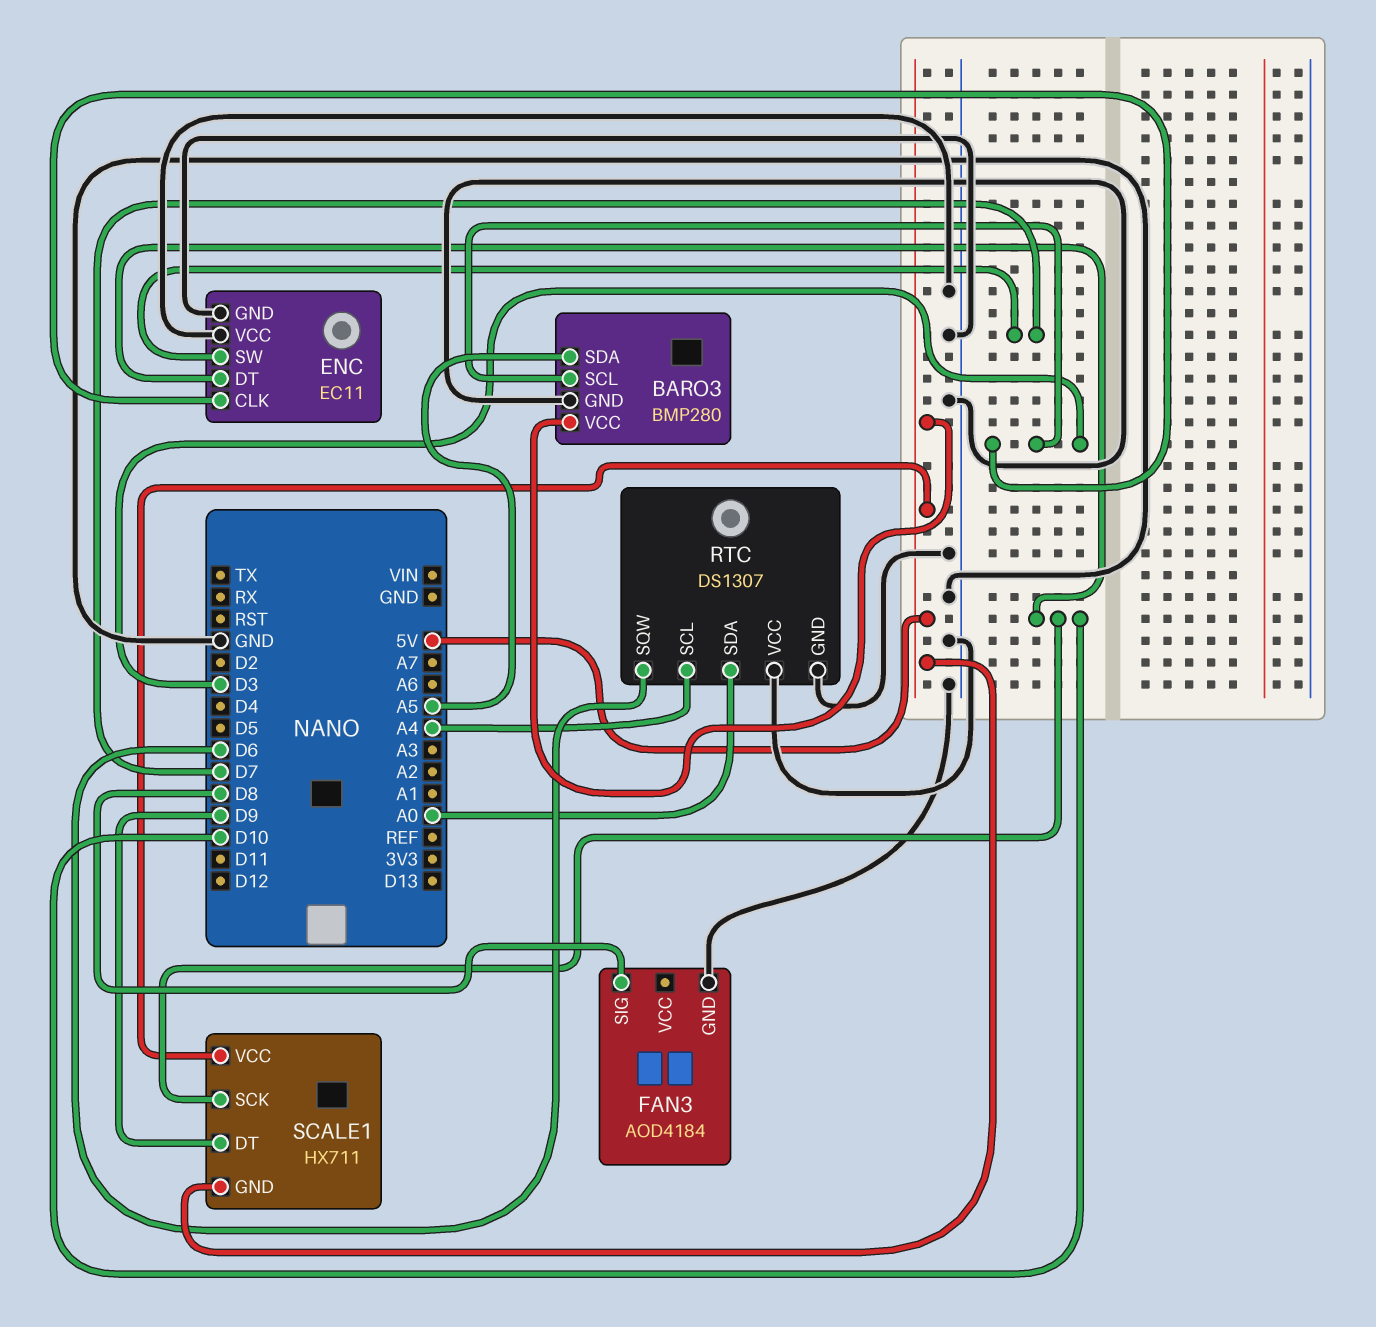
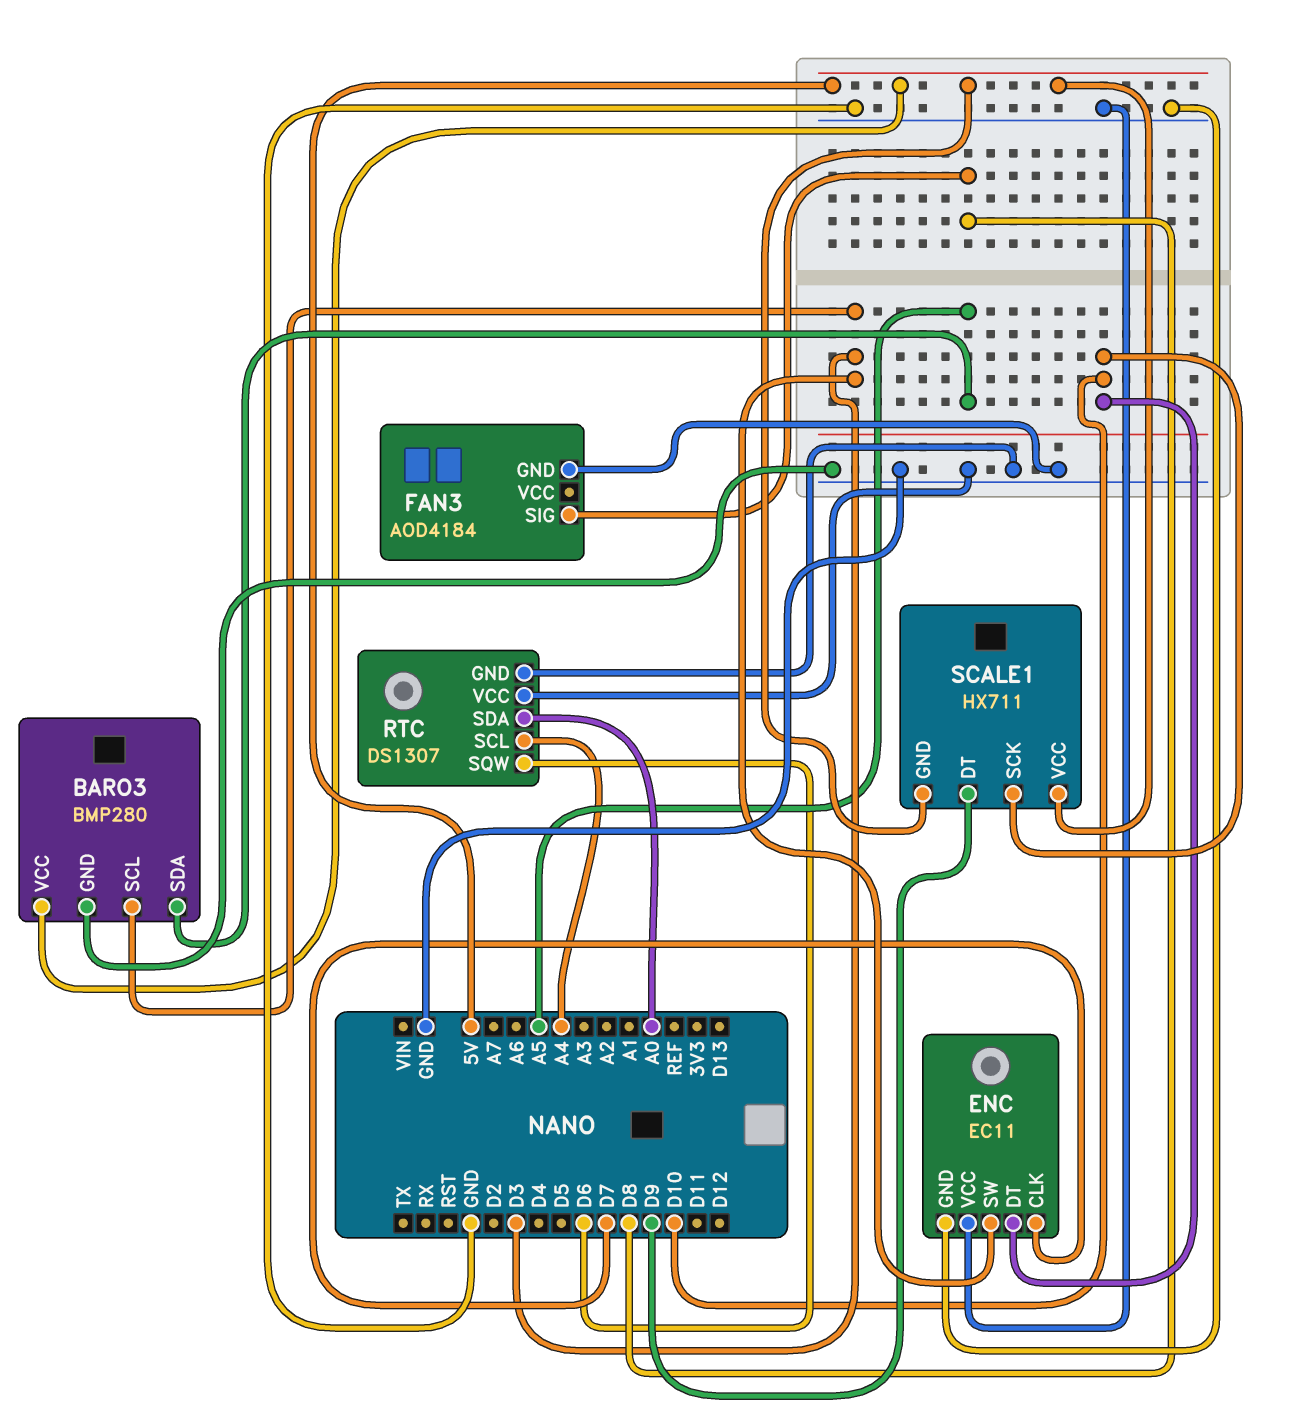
ENC pin CLK: D3 -> D7
ENC pin SW: D7 -> D3

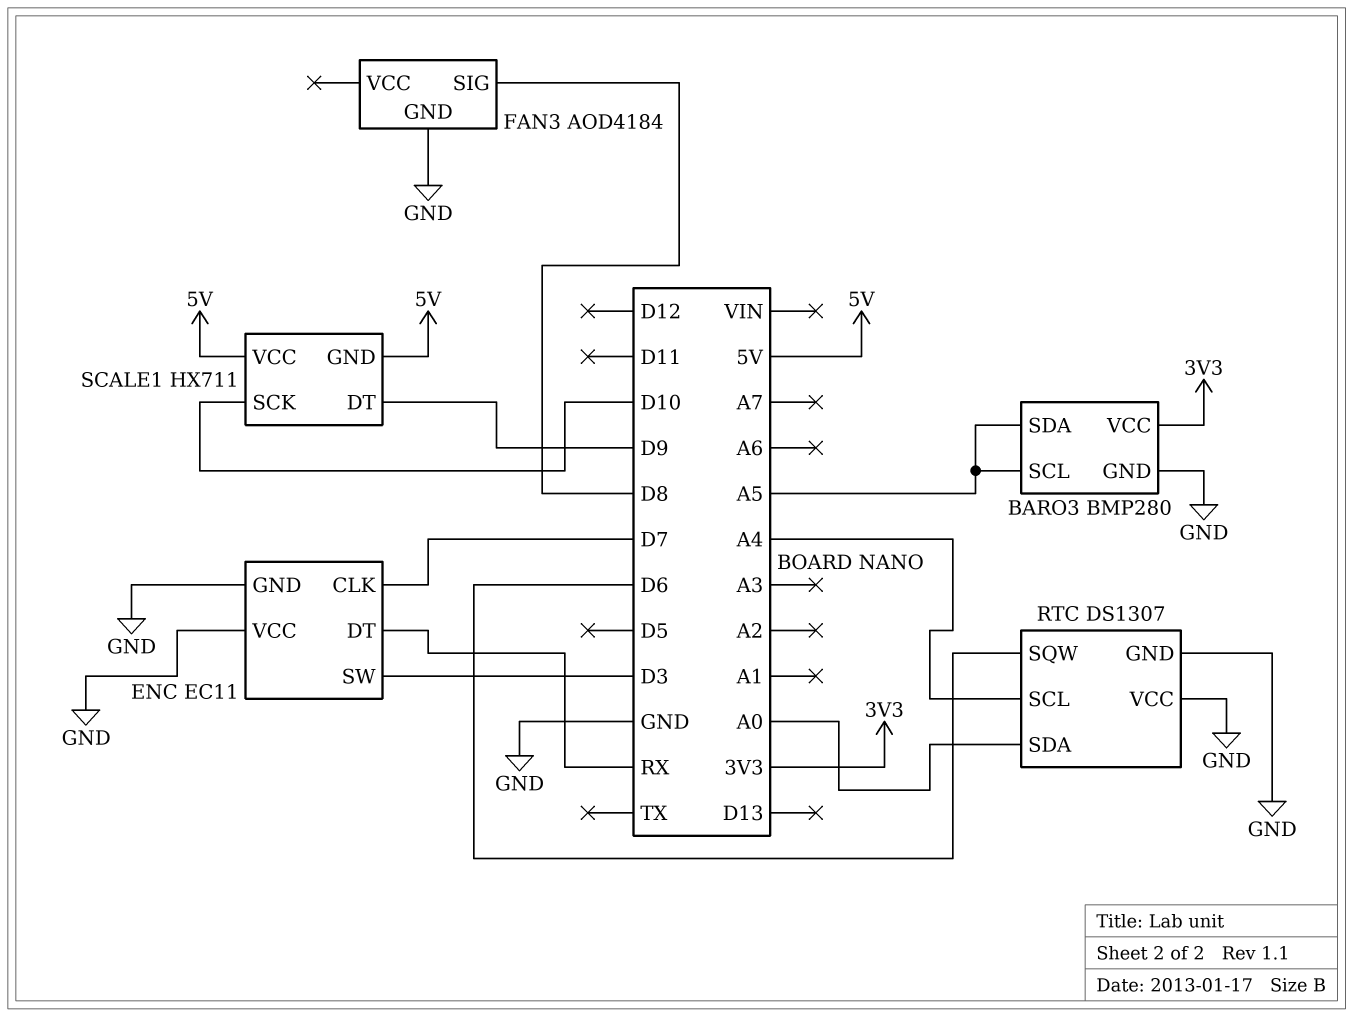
BARO3 pin SCL: D3 -> A5
BARO3 pin VCC: 5V -> 3V3
ENC pin DT: D10 -> RX

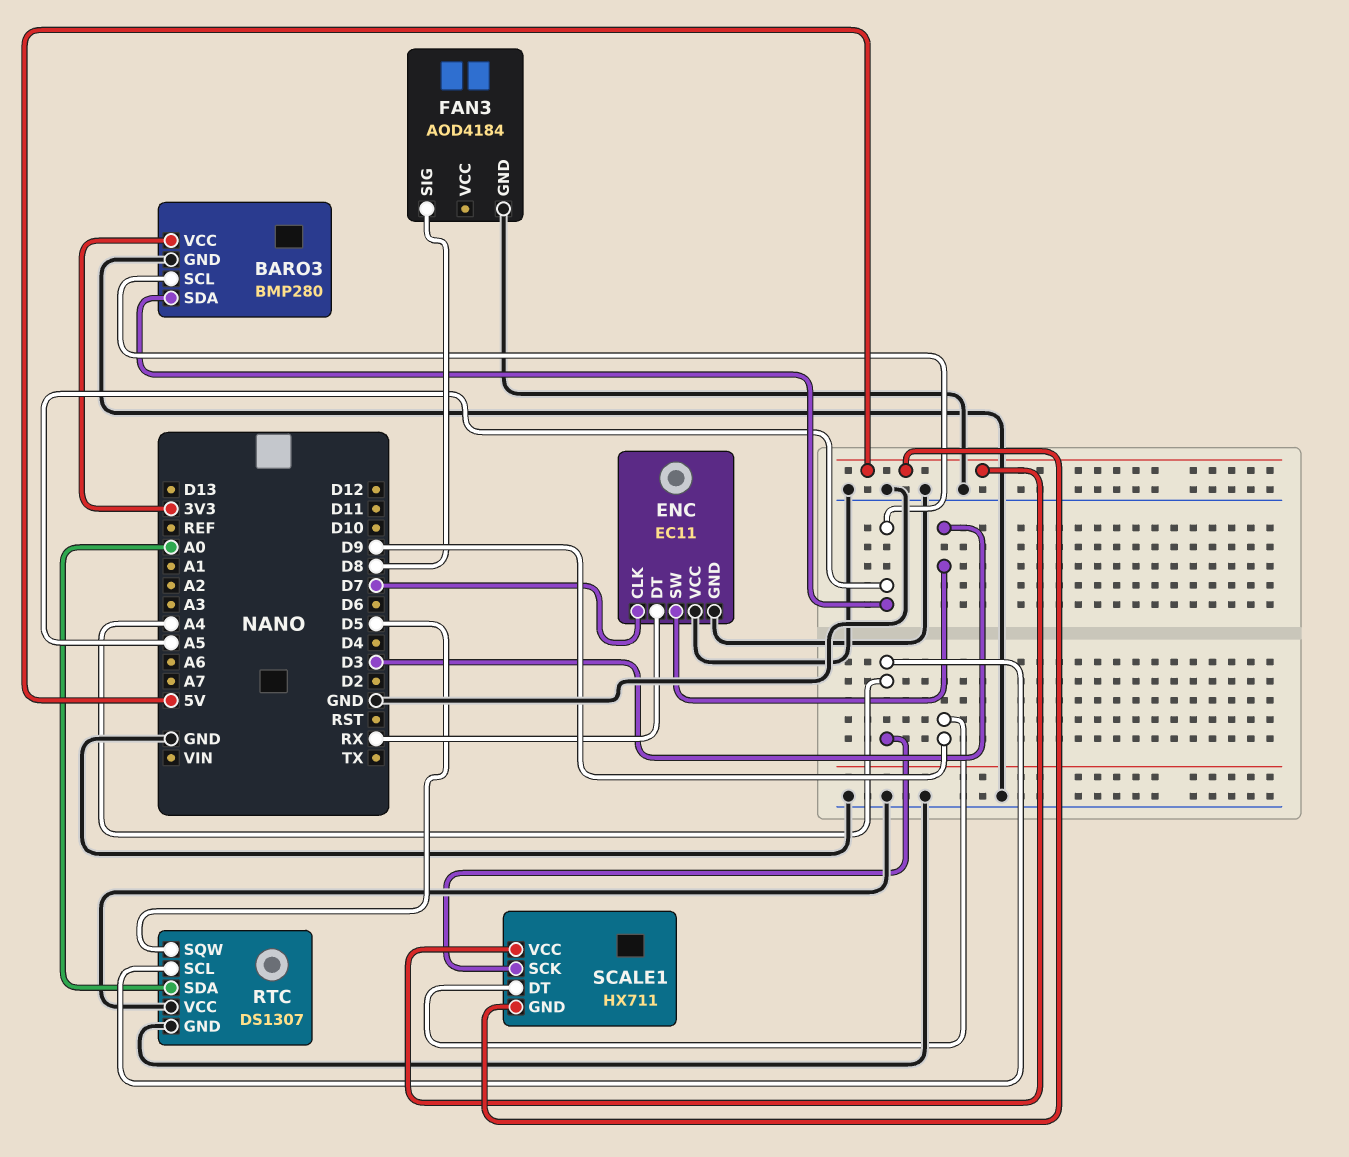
RTC pin SQW: D6 -> D5
SCALE1 pin SCK: D10 -> A4

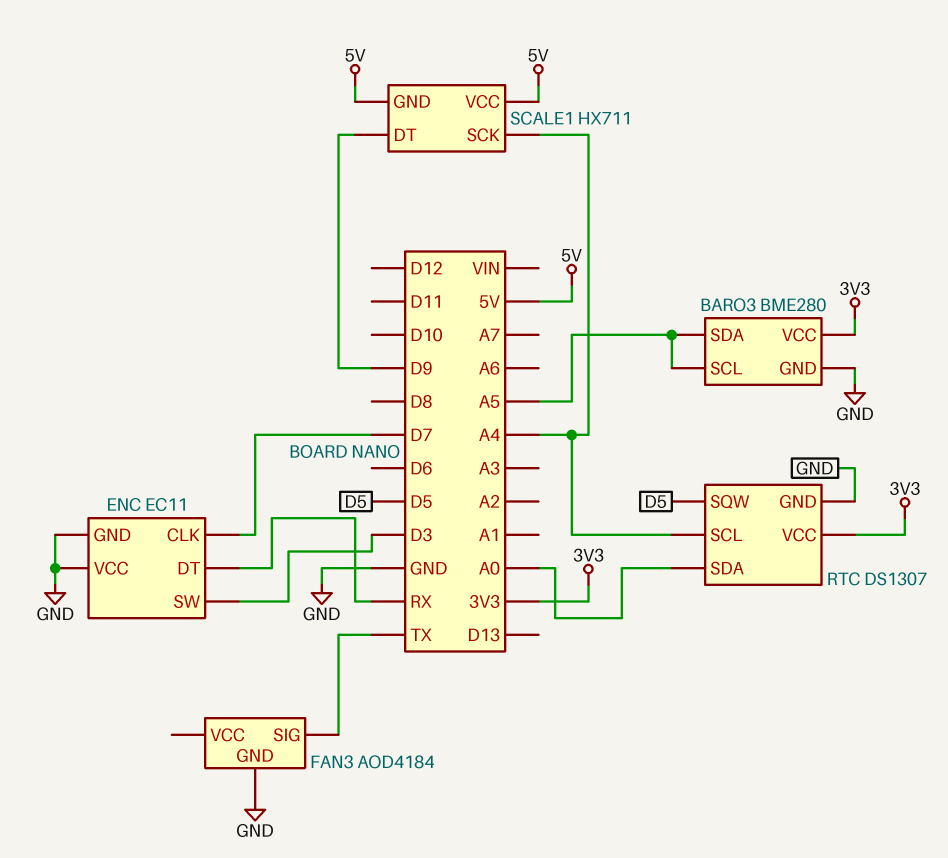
BARO3: BMP280 -> BME280
FAN3 pin SIG: D8 -> TX
RTC pin VCC: GND -> 3V3

